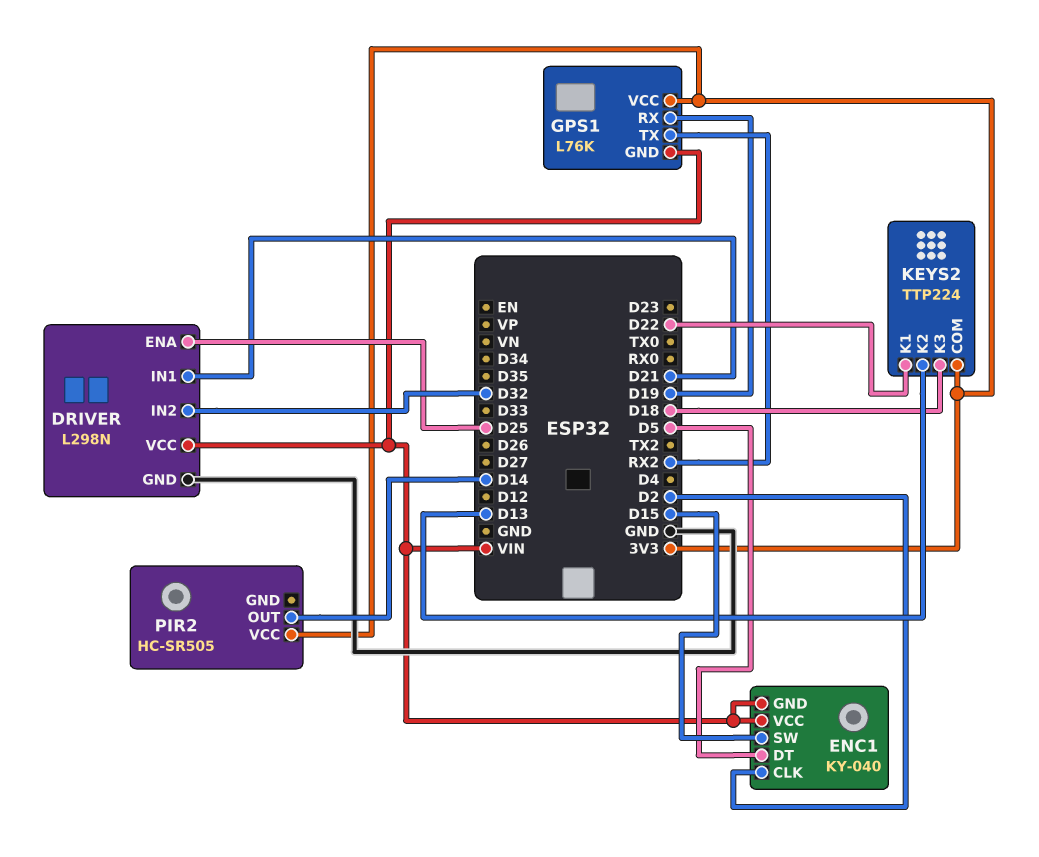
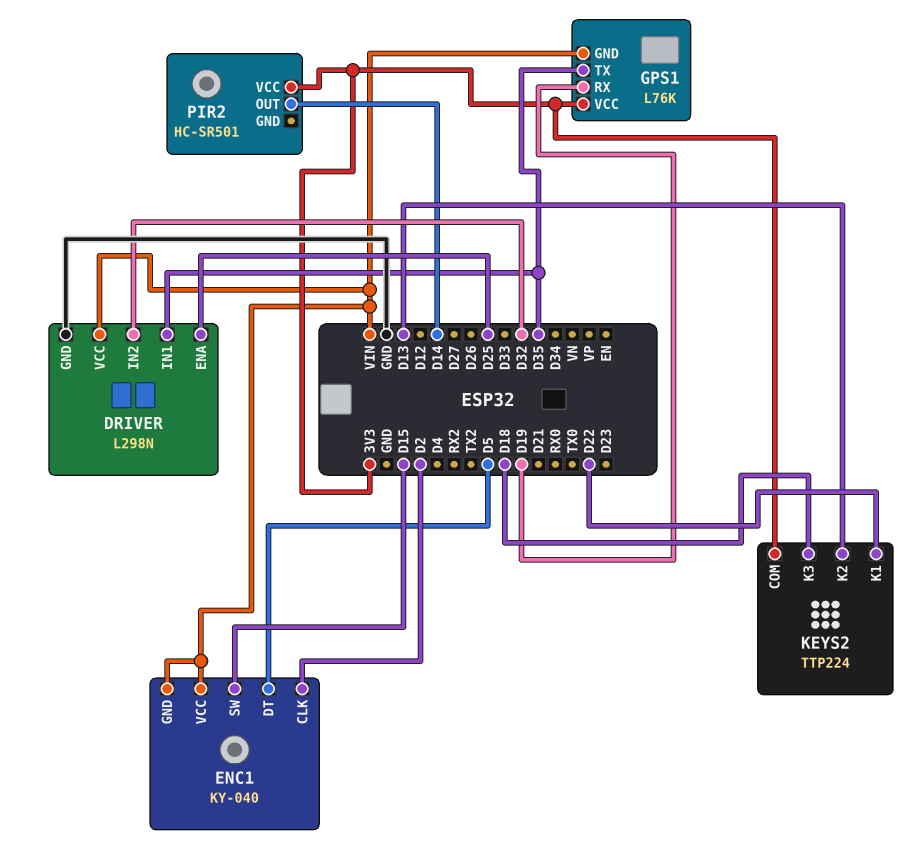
DRIVER pin IN1: D21 -> D35
GPS1 pin TX: RX2 -> D35
PIR2: HC-SR505 -> HC-SR501

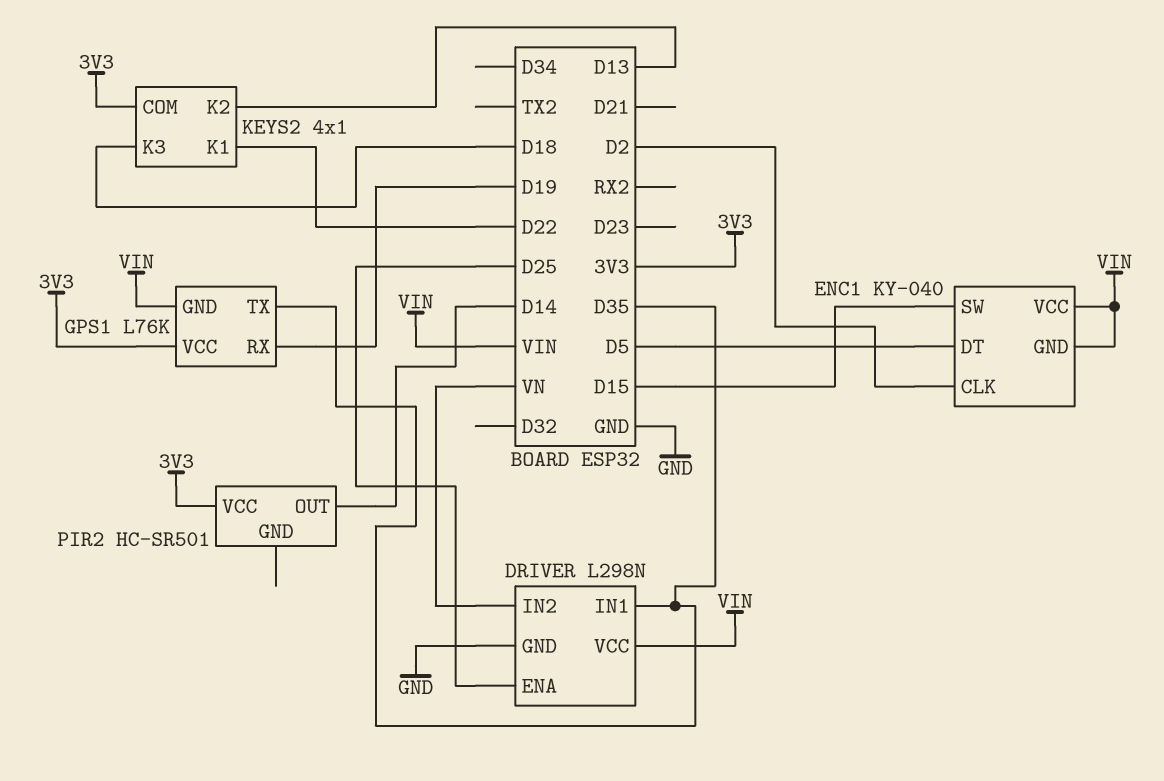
DRIVER pin IN2: D32 -> VN
KEYS2: TTP224 -> 4x1

